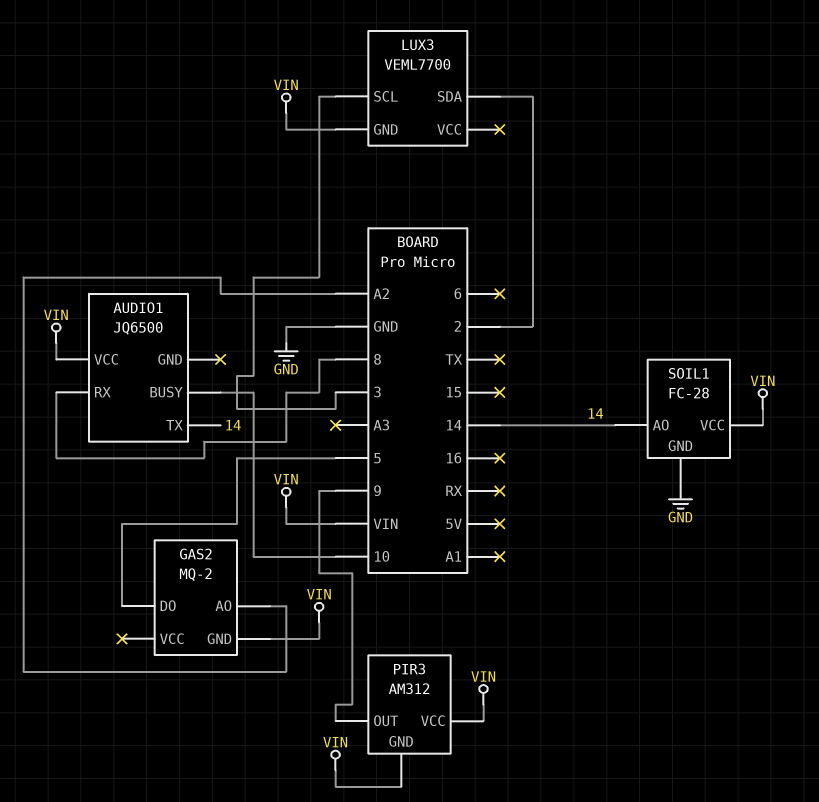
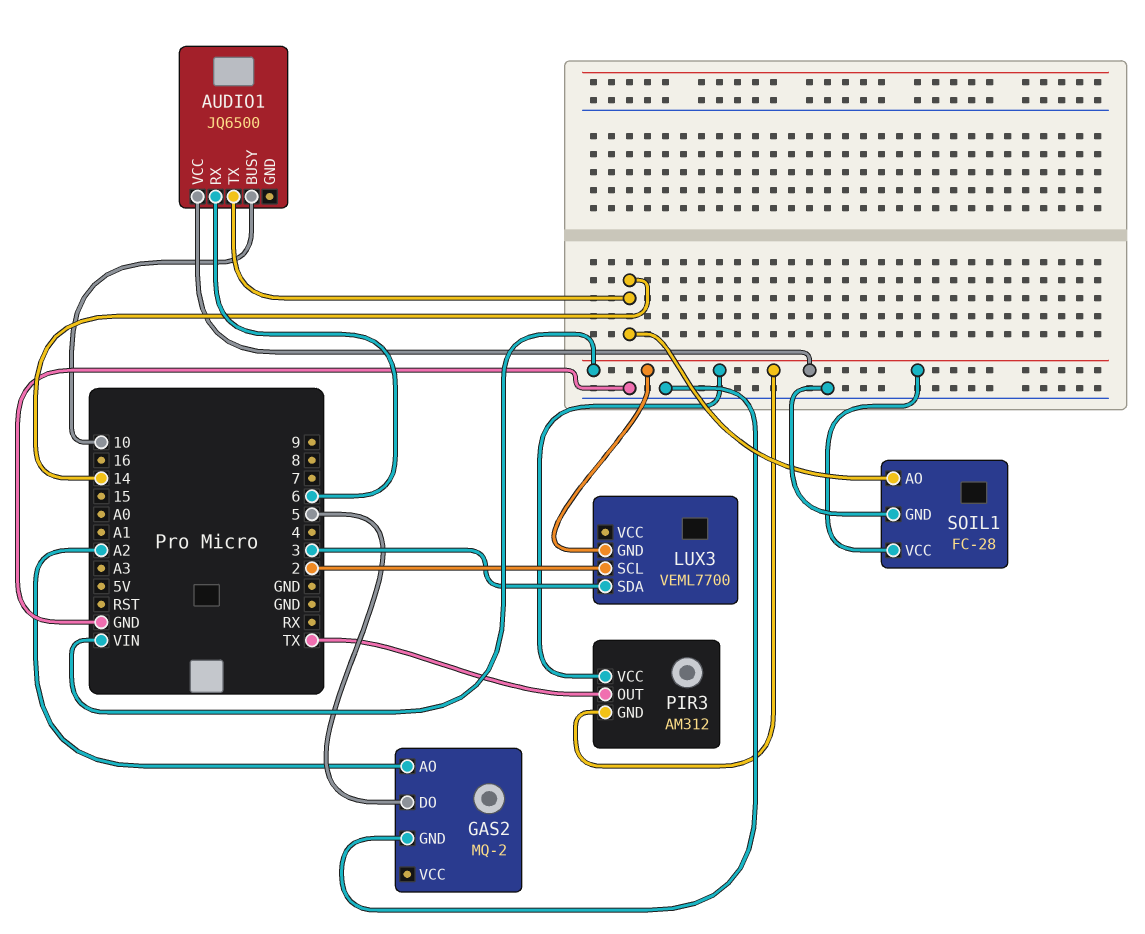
AUDIO1 pin RX: 8 -> 6
GAS2 pin GND: VIN -> GND
LUX3 pin SCL: 3 -> 2
LUX3 pin SDA: 2 -> 3
PIR3 pin OUT: 9 -> TX

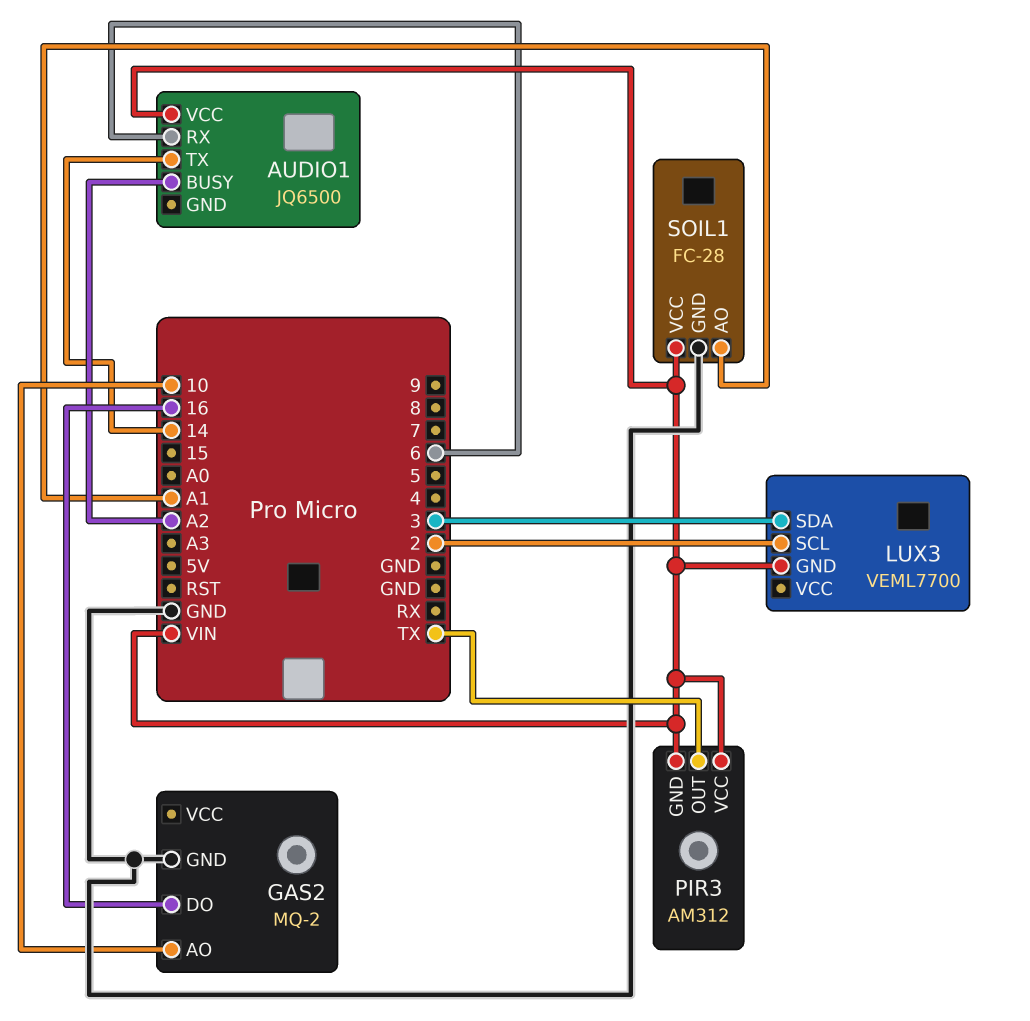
AUDIO1 pin BUSY: 10 -> A2
GAS2 pin AO: A2 -> 10
GAS2 pin DO: 5 -> 16
SOIL1 pin AO: 14 -> A1

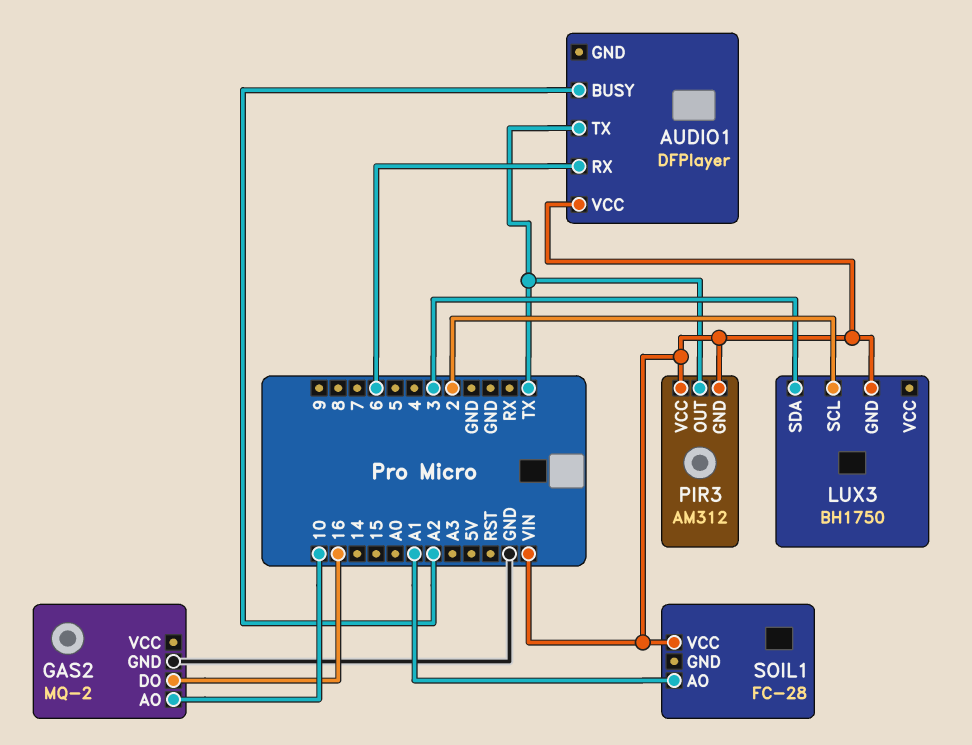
AUDIO1: JQ6500 -> DFPlayer
AUDIO1 pin TX: 14 -> TX
LUX3: VEML7700 -> BH1750
SOIL1 pin GND: GND -> none

